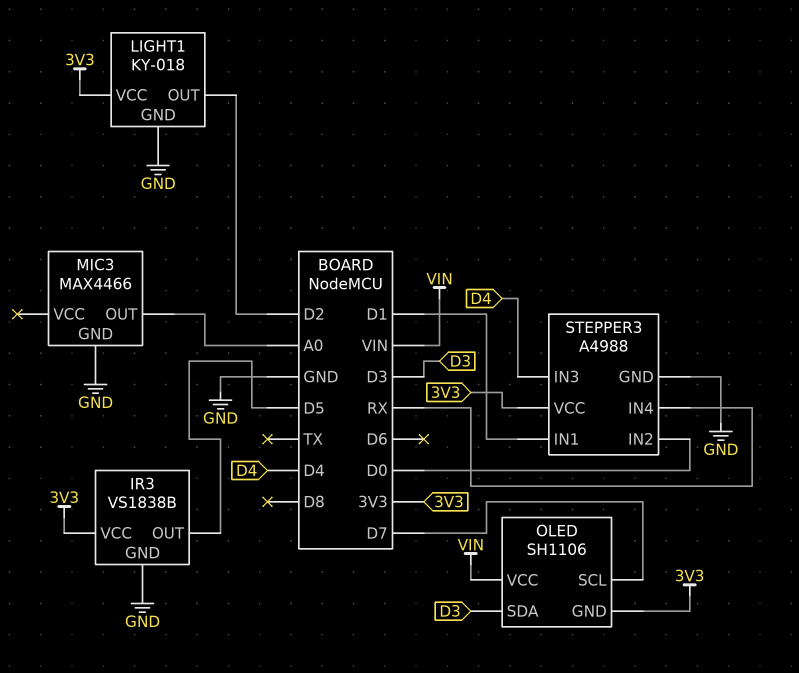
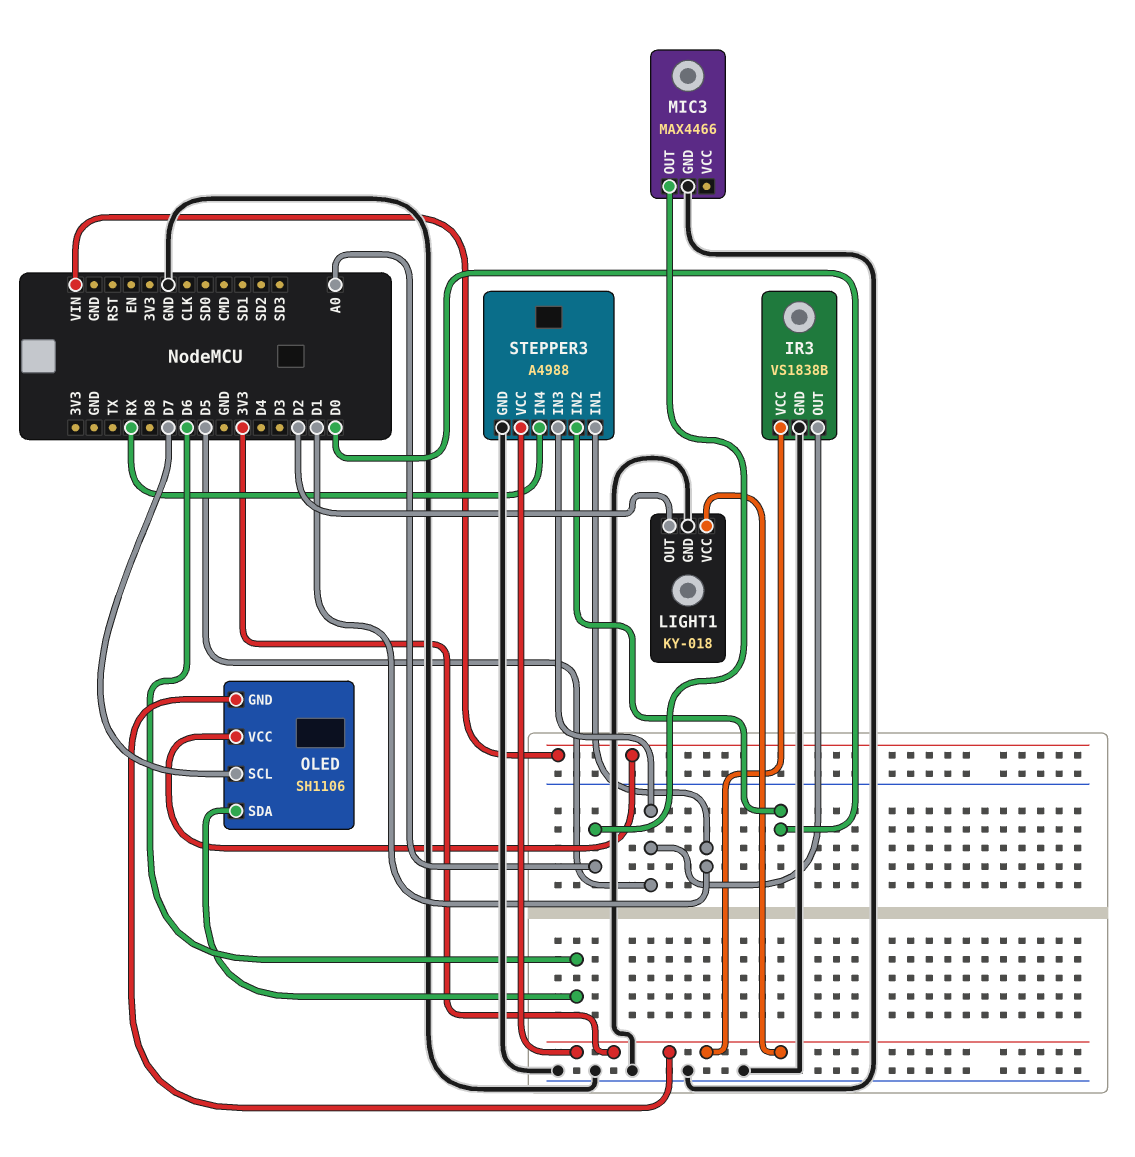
OLED pin SDA: D3 -> D6
STEPPER3 pin IN3: D4 -> D5

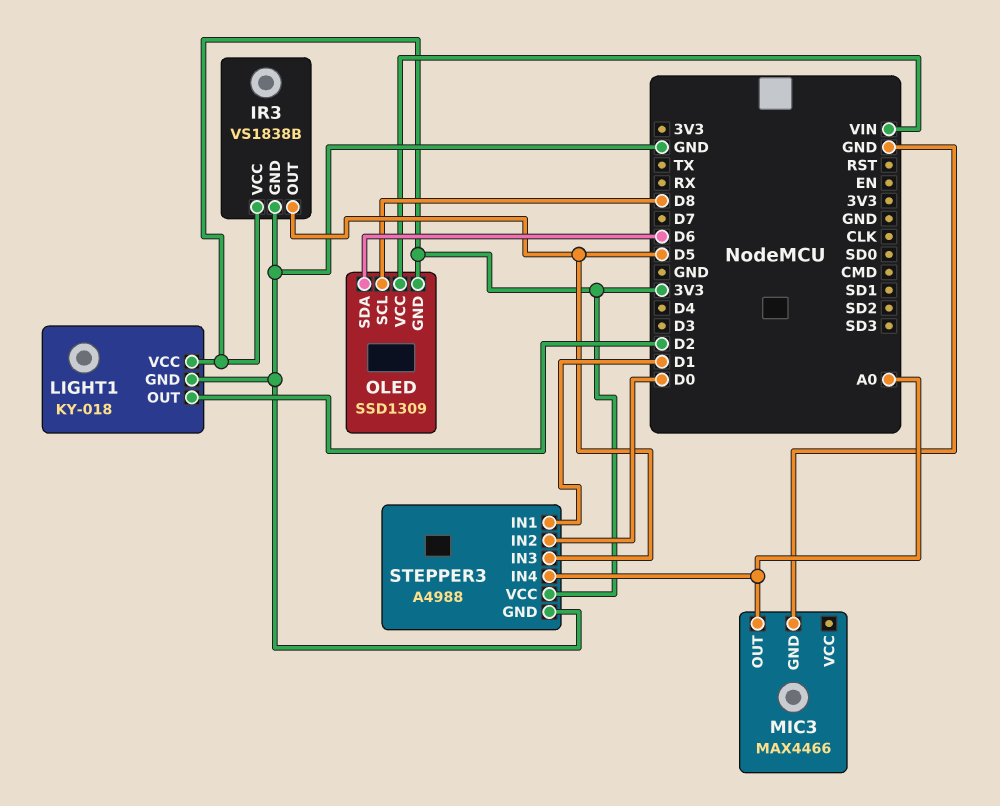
OLED: SH1106 -> SSD1309
OLED pin SCL: D7 -> D8
STEPPER3 pin IN4: RX -> A0

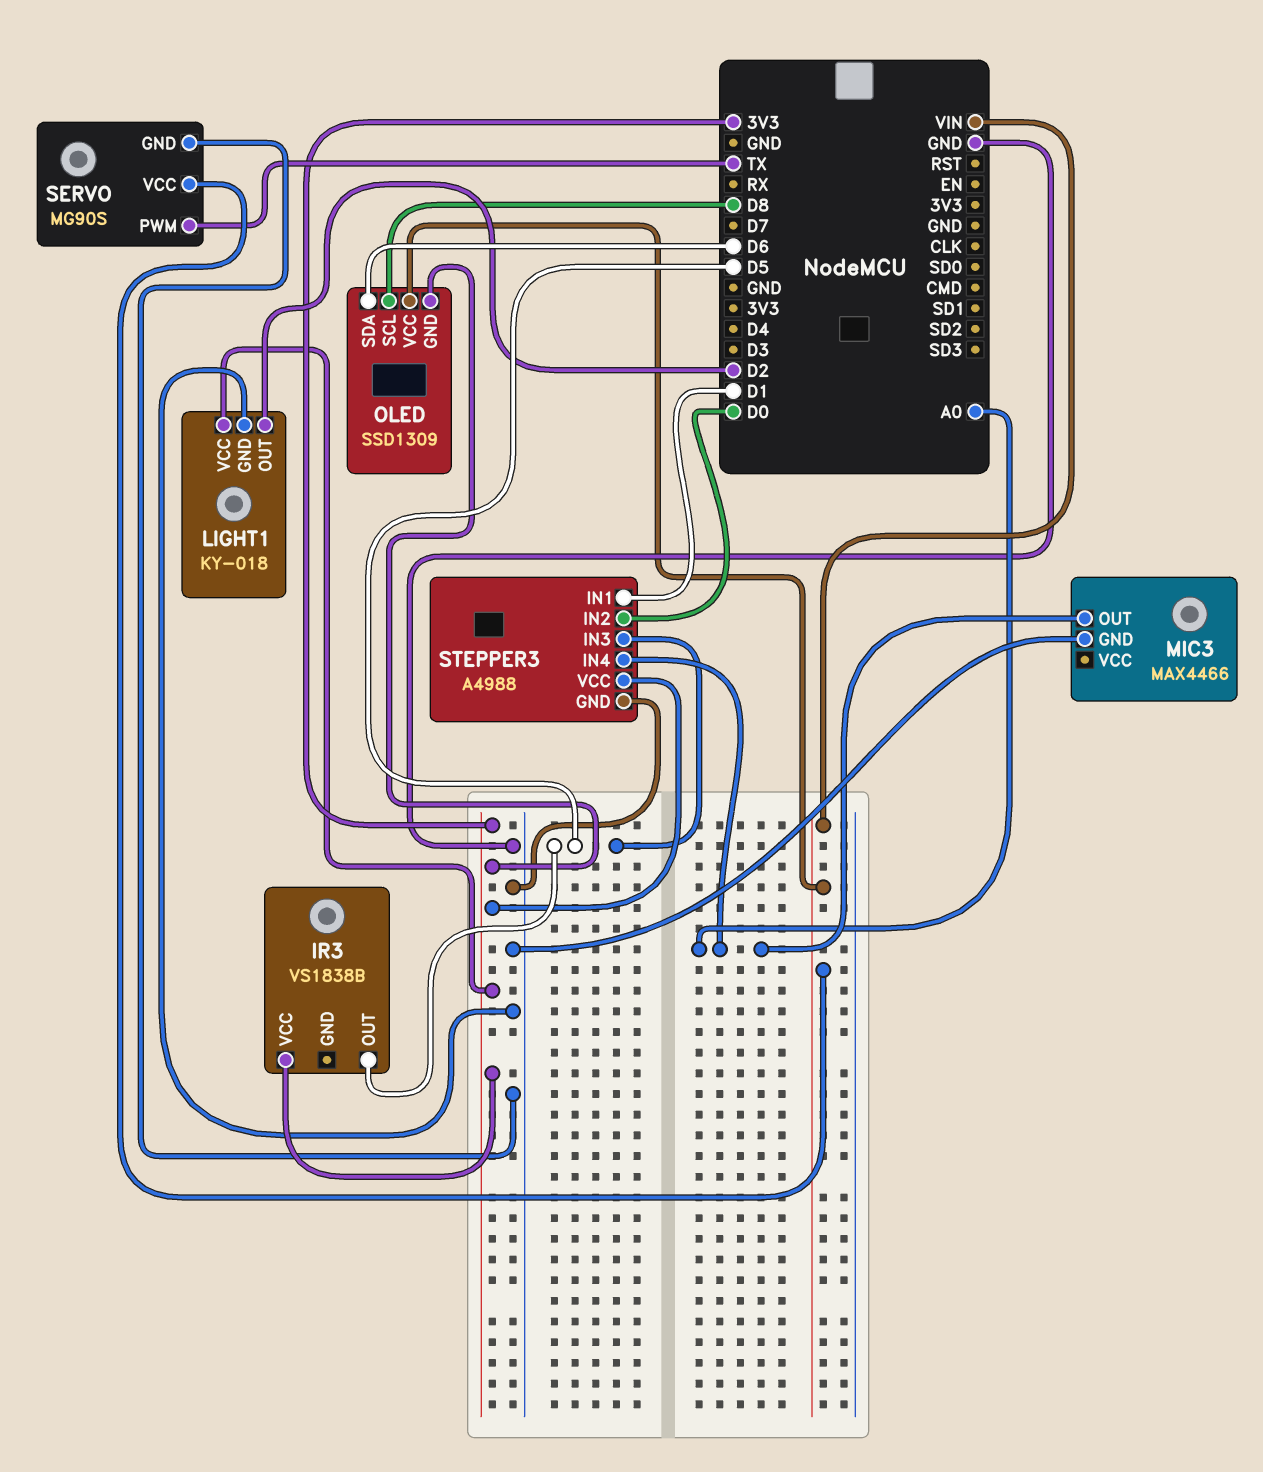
IR3 pin GND: GND -> none
SERVO: none -> MG90S
SERVO pin GND: none -> GND
SERVO pin PWM: none -> TX
SERVO pin VCC: none -> VIN

